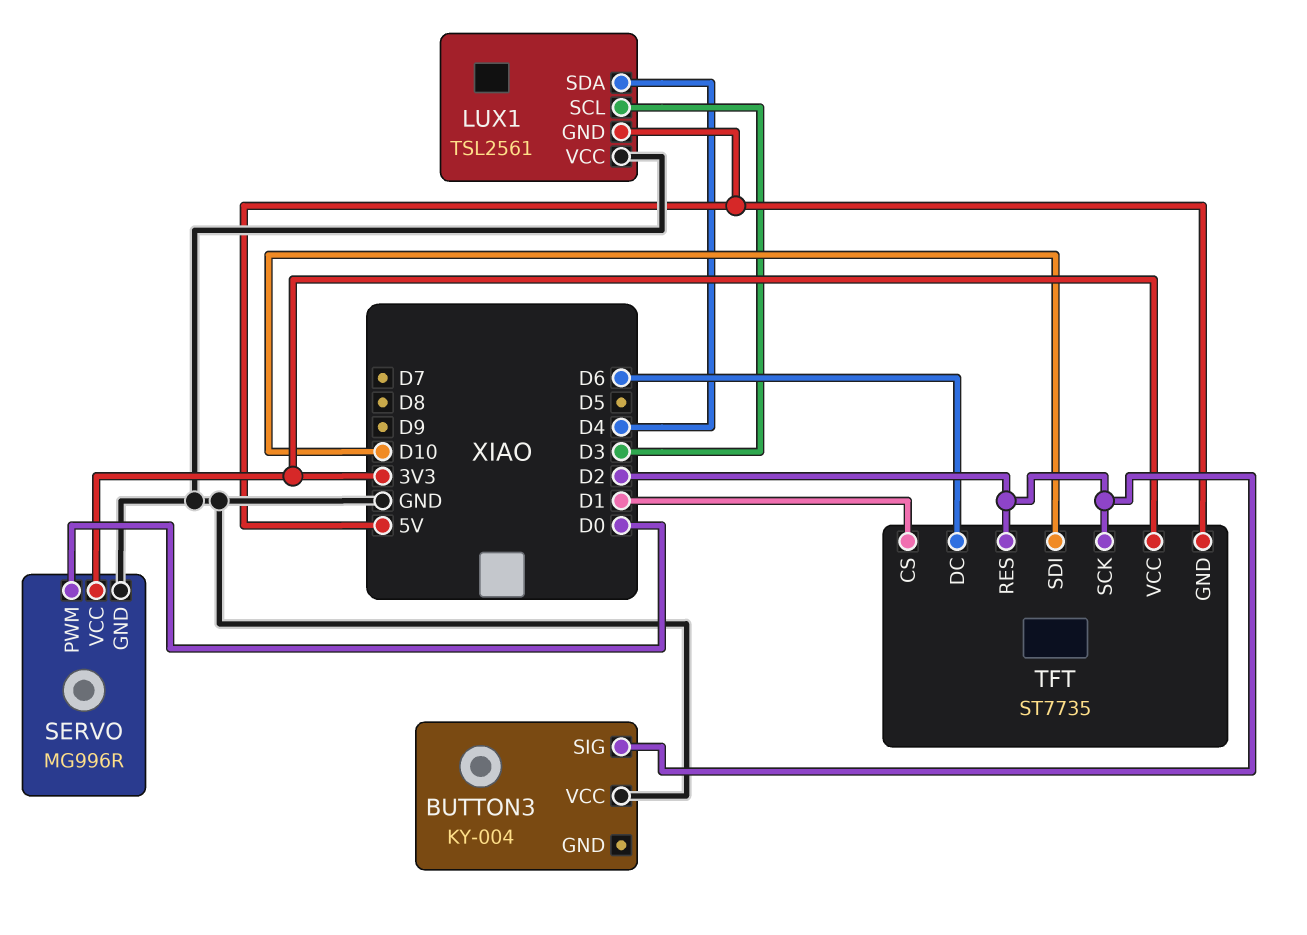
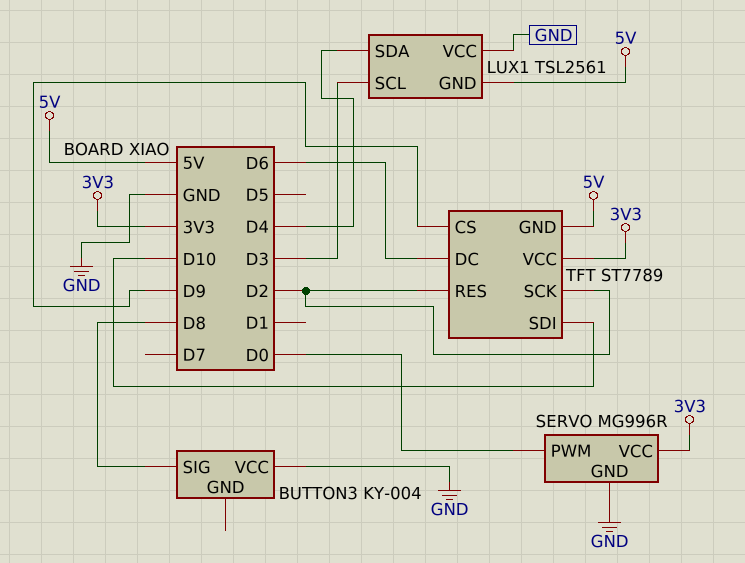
BUTTON3 pin SIG: D2 -> D8
TFT: ST7735 -> ST7789
TFT pin CS: D1 -> D9

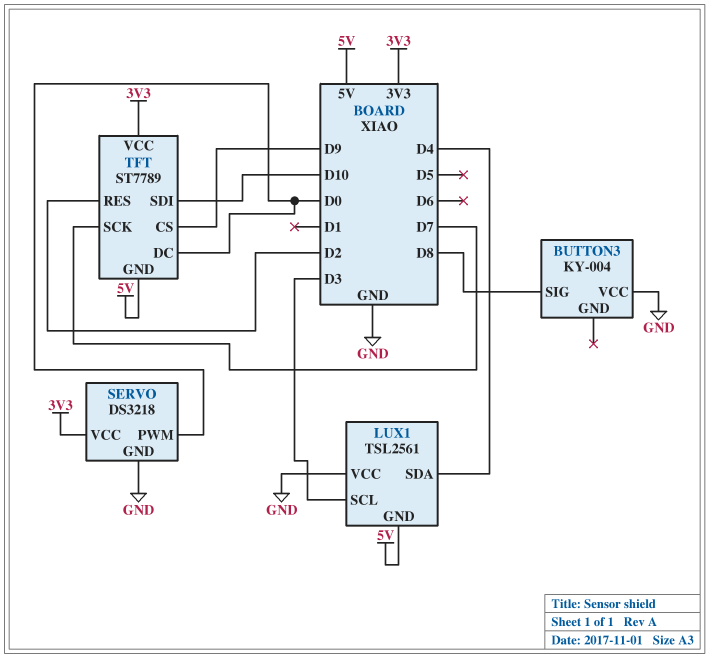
SERVO: MG996R -> DS3218
TFT pin DC: D6 -> D0
TFT pin SCK: D2 -> D7

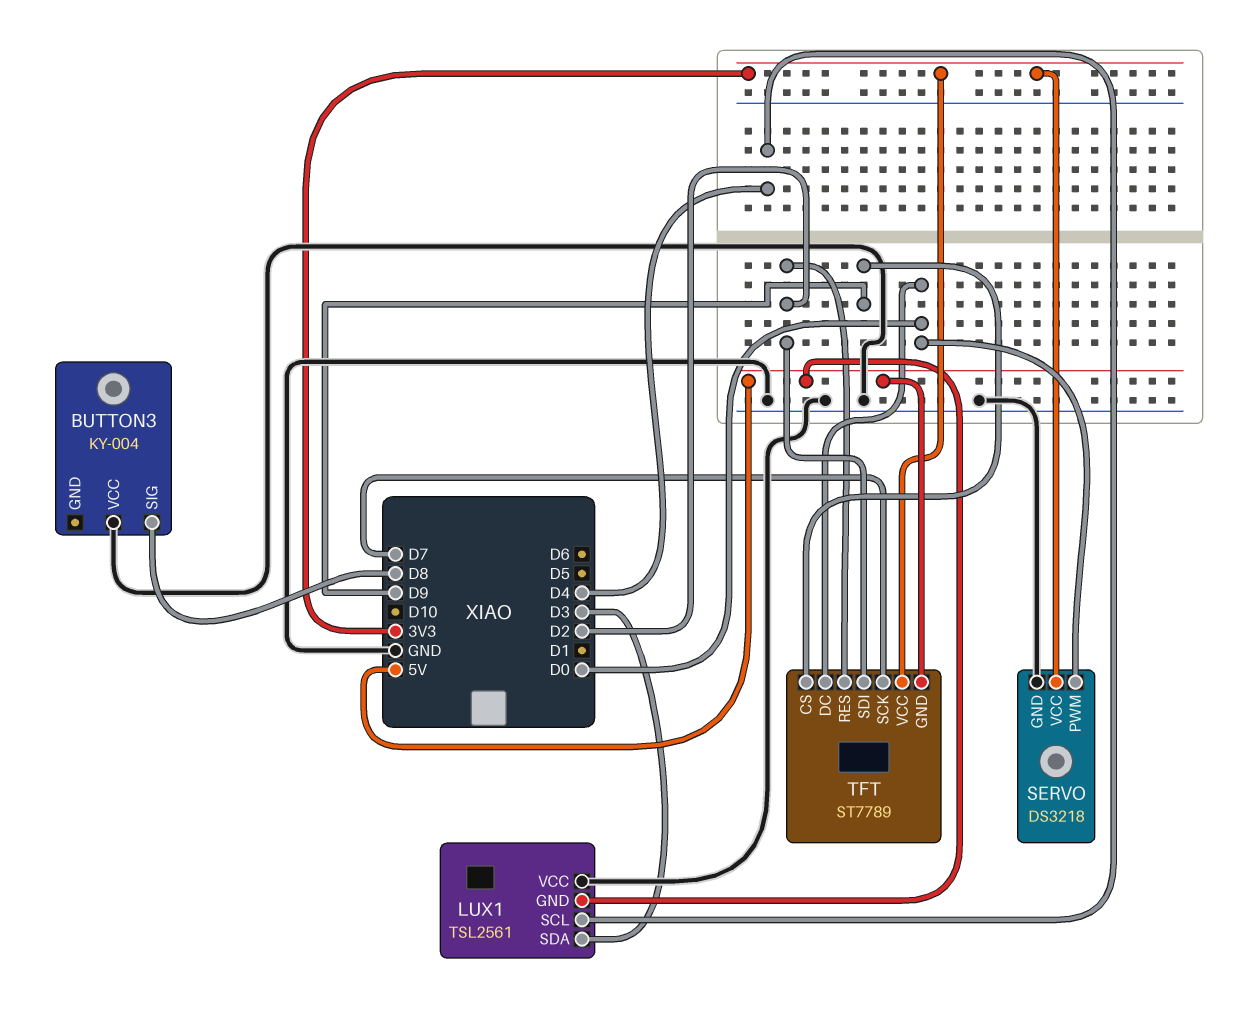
LUX1 pin SCL: D3 -> D4
LUX1 pin SDA: D4 -> D3
TFT pin SDI: D10 -> D2

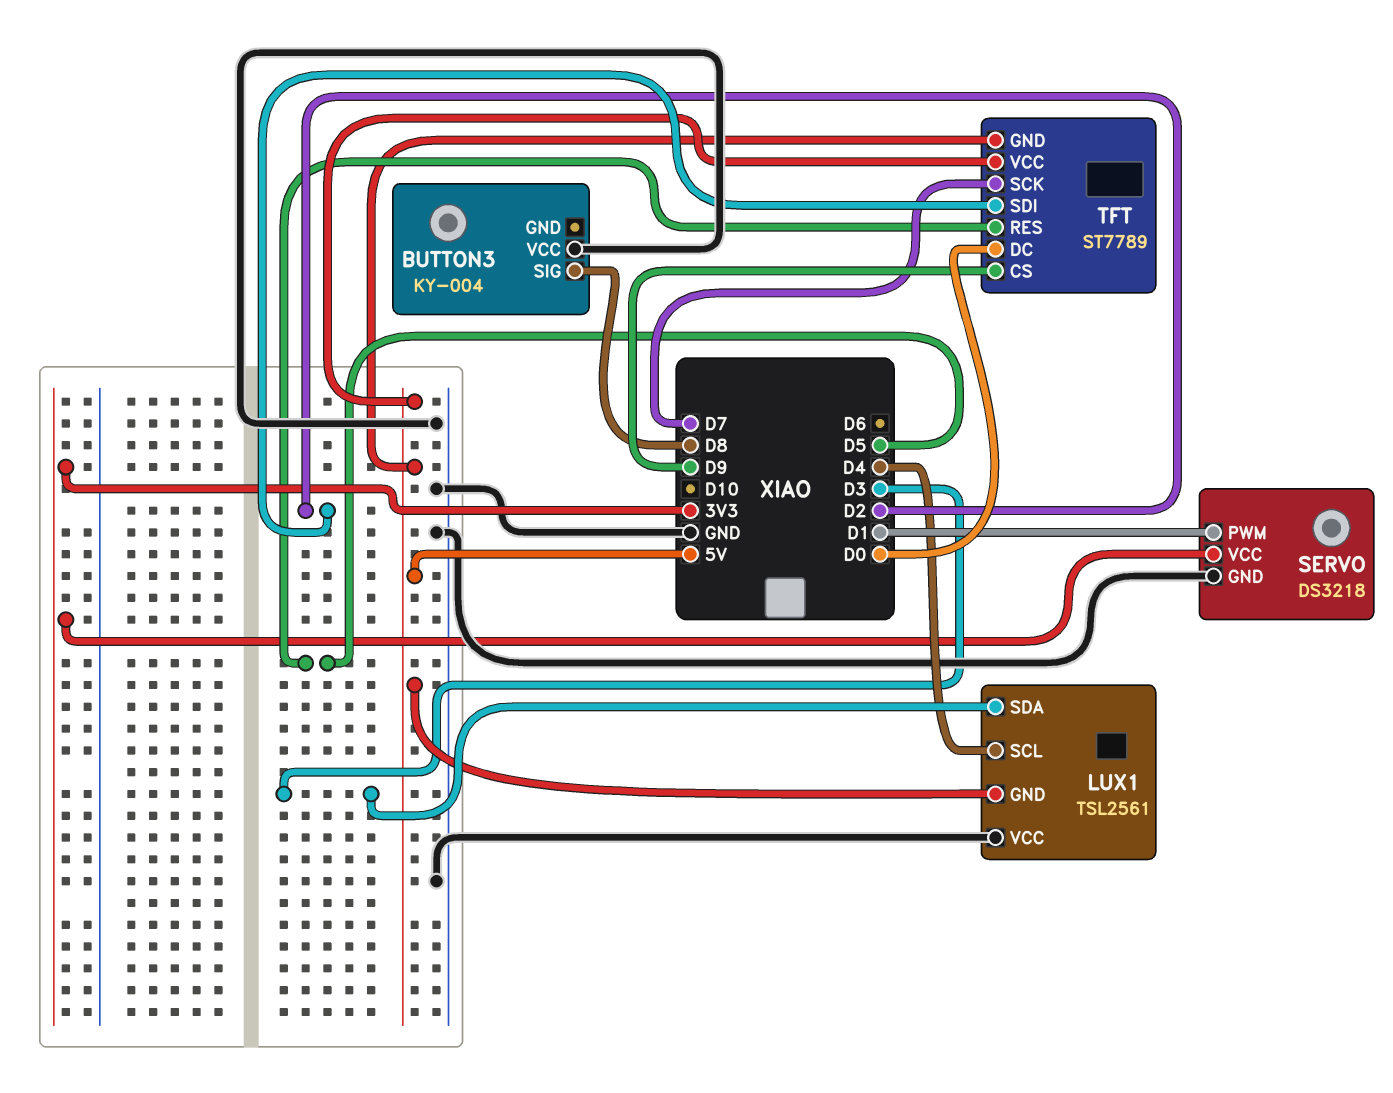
SERVO pin PWM: D0 -> D1
TFT pin RES: D2 -> D5
TFT pin VCC: 3V3 -> 5V

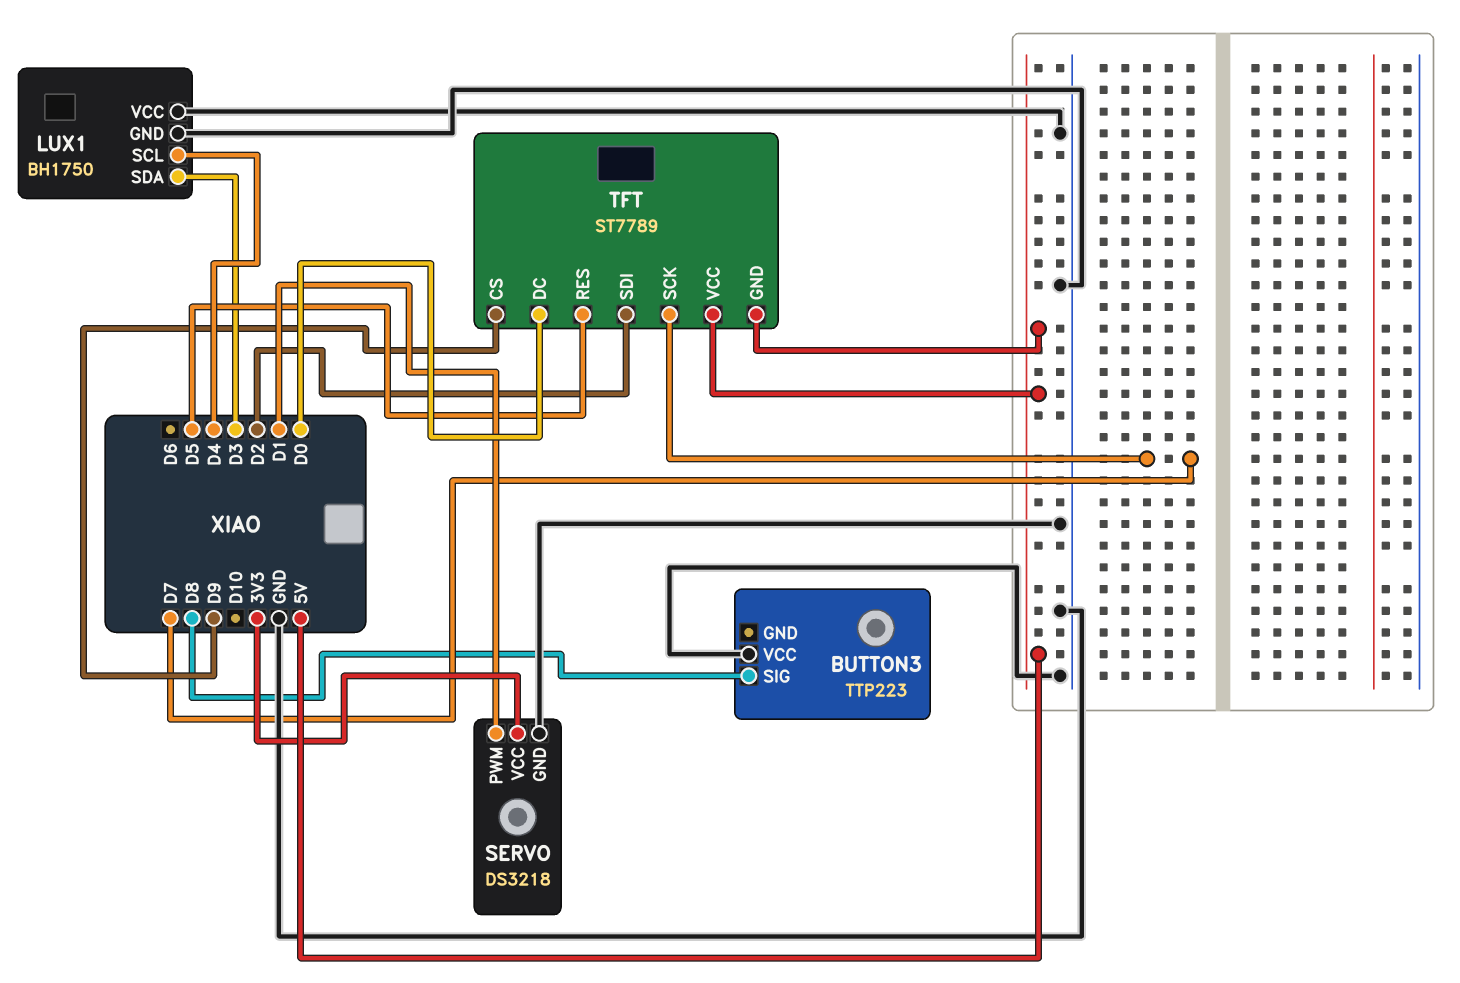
BUTTON3: KY-004 -> TTP223
LUX1: TSL2561 -> BH1750
LUX1 pin GND: 5V -> GND

